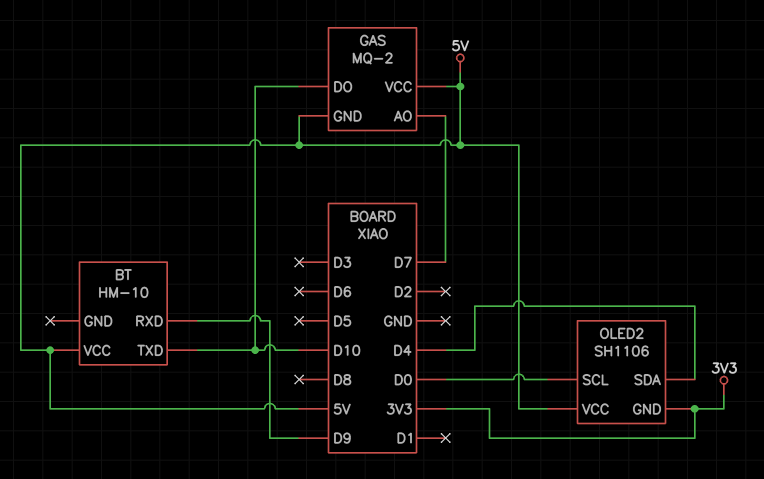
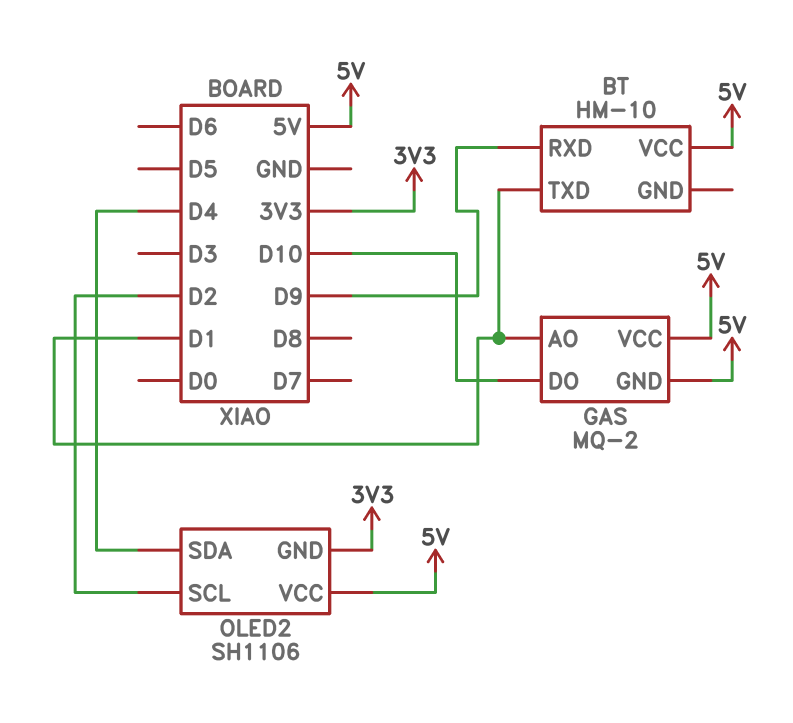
BT pin TXD: D10 -> D1
GAS pin AO: D7 -> D1
OLED2 pin SCL: D0 -> D2

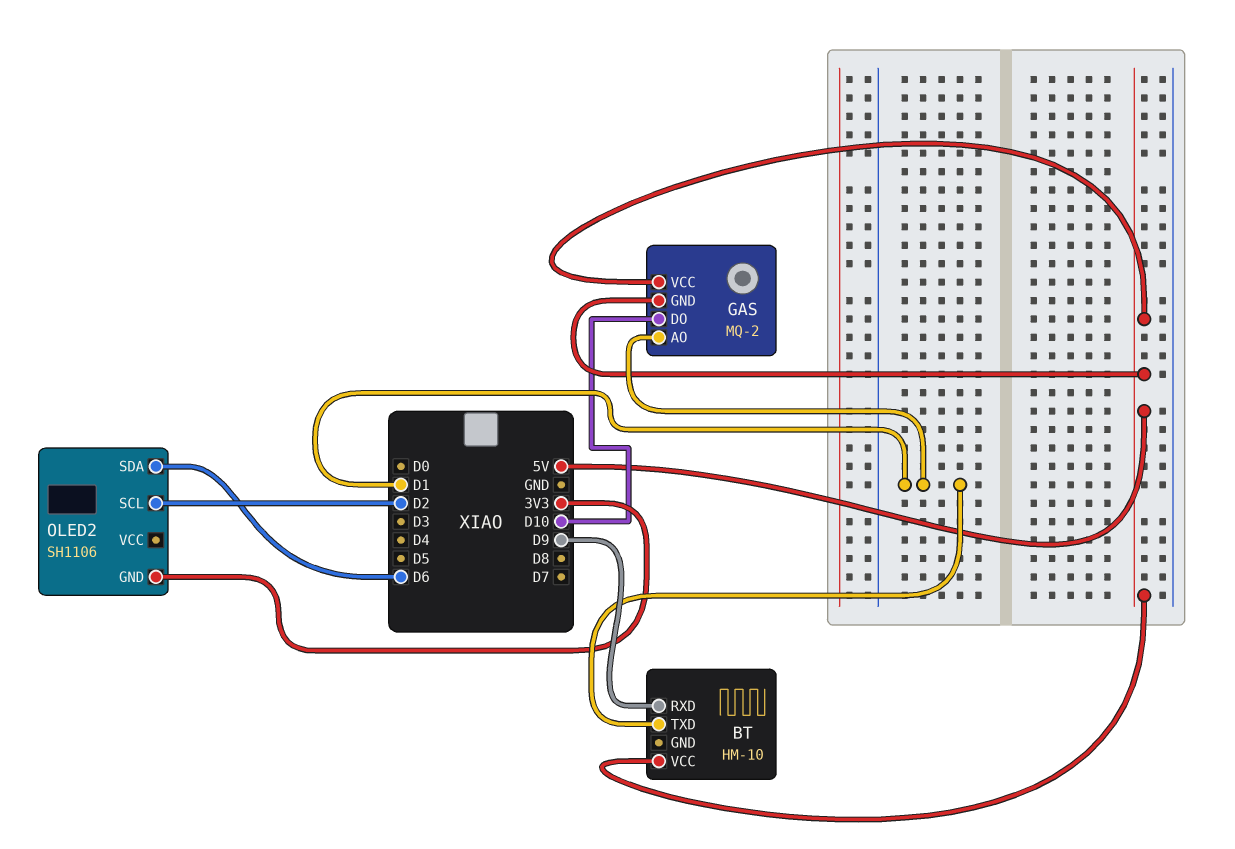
OLED2 pin SDA: D4 -> D6
OLED2 pin VCC: 5V -> none

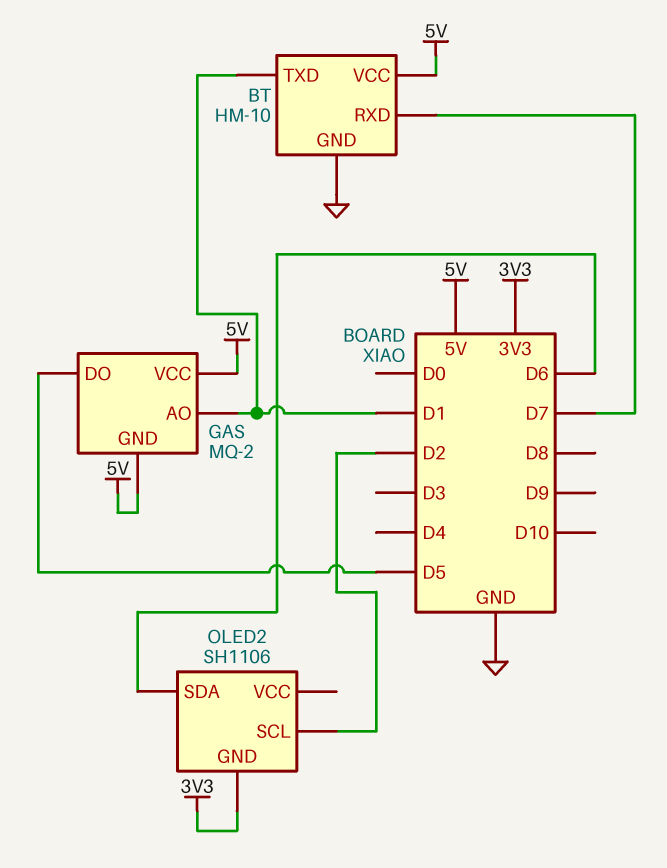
BT pin GND: none -> GND
BT pin RXD: D9 -> D7
GAS pin DO: D10 -> D5

